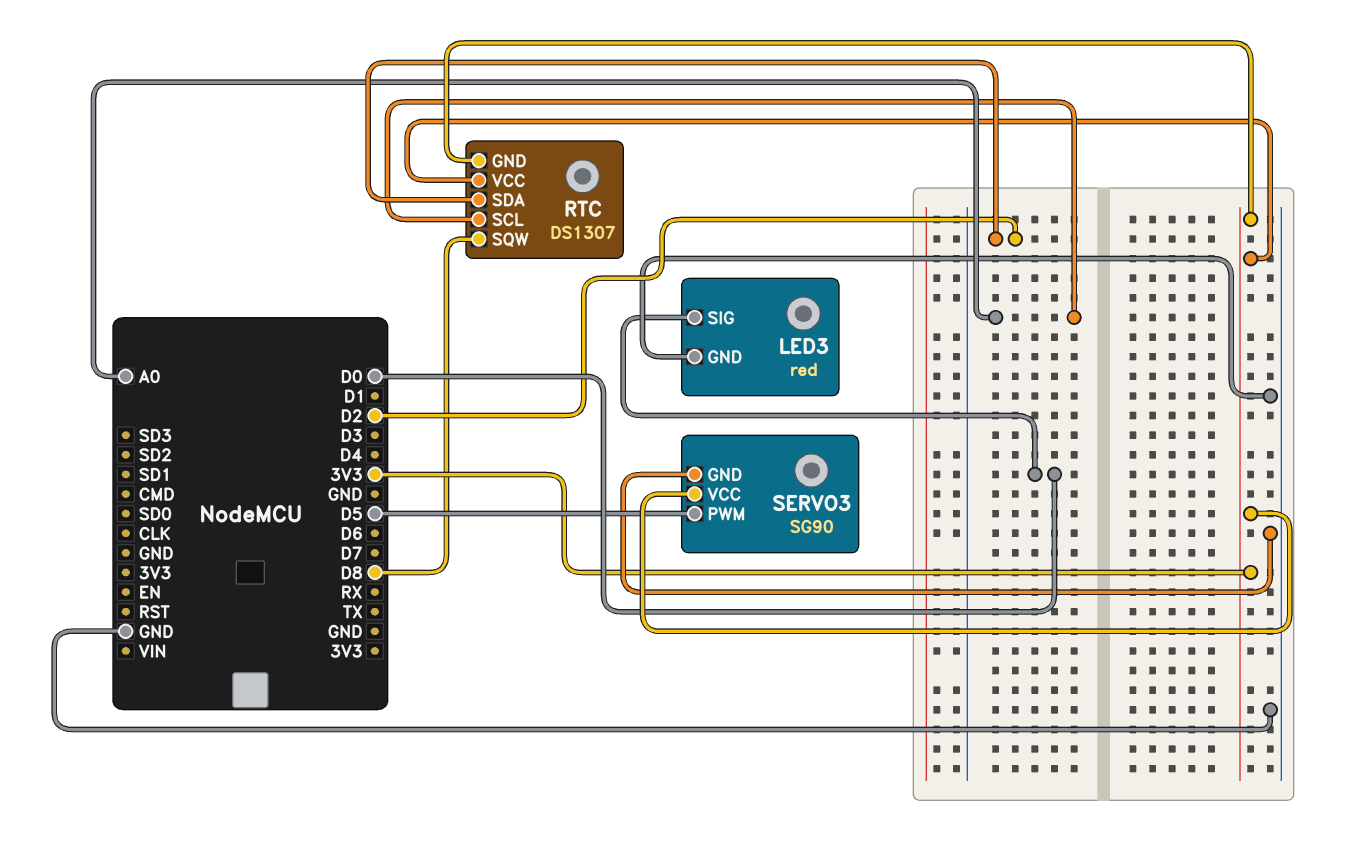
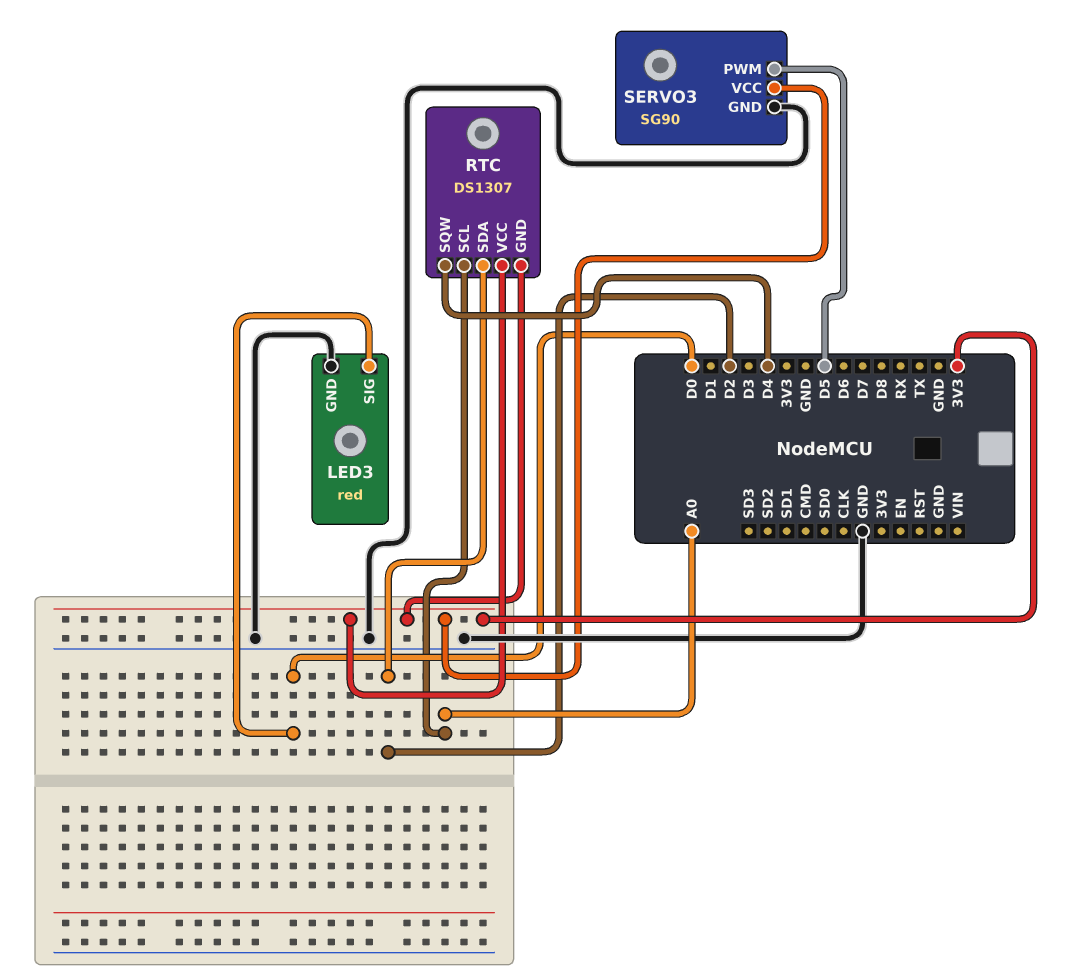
RTC pin SQW: D8 -> D4

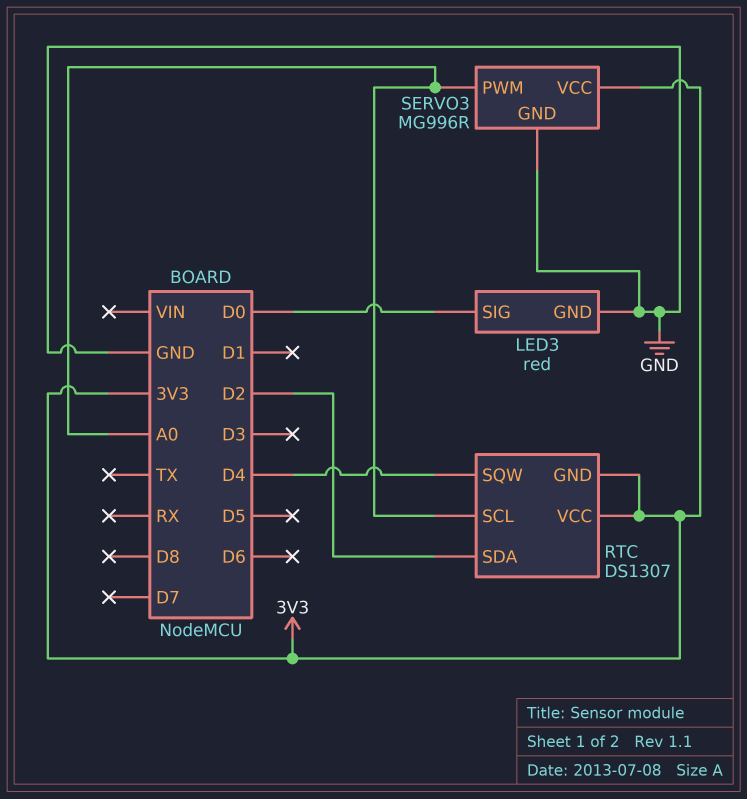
SERVO3: SG90 -> MG996R
SERVO3 pin PWM: D5 -> A0

